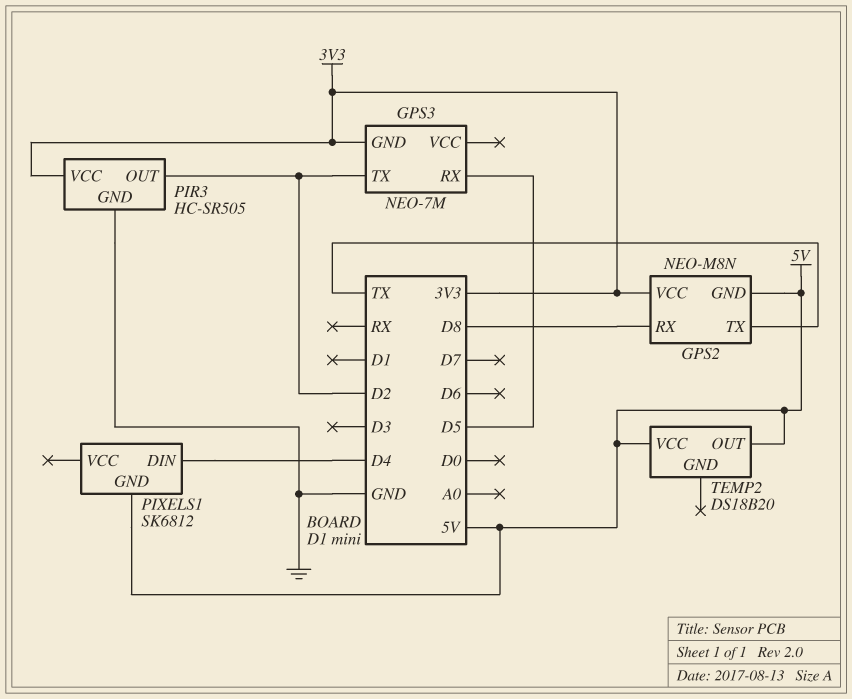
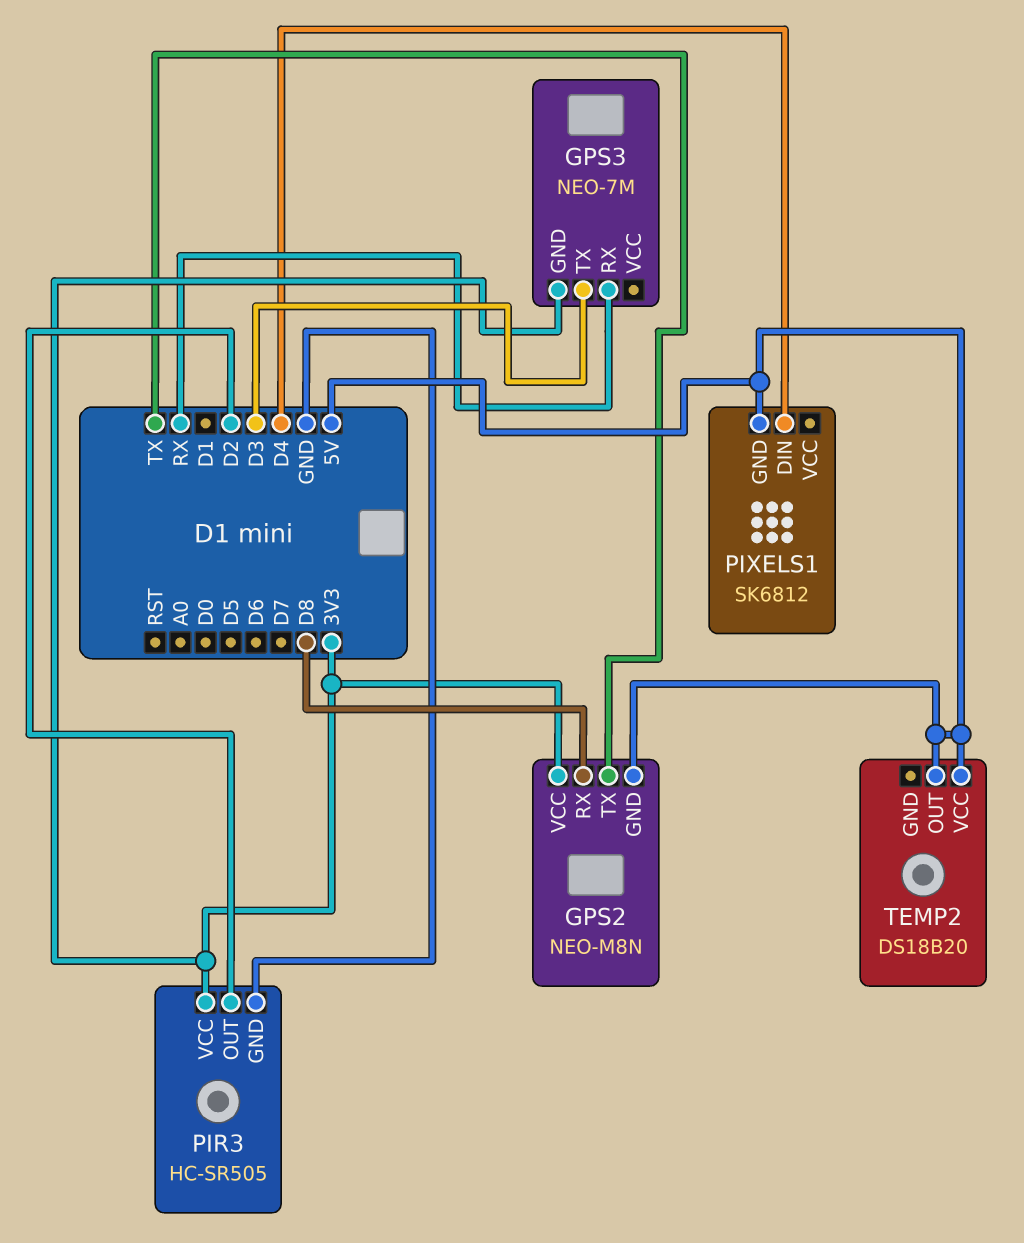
GPS3 pin RX: D5 -> RX
GPS3 pin TX: D2 -> D3

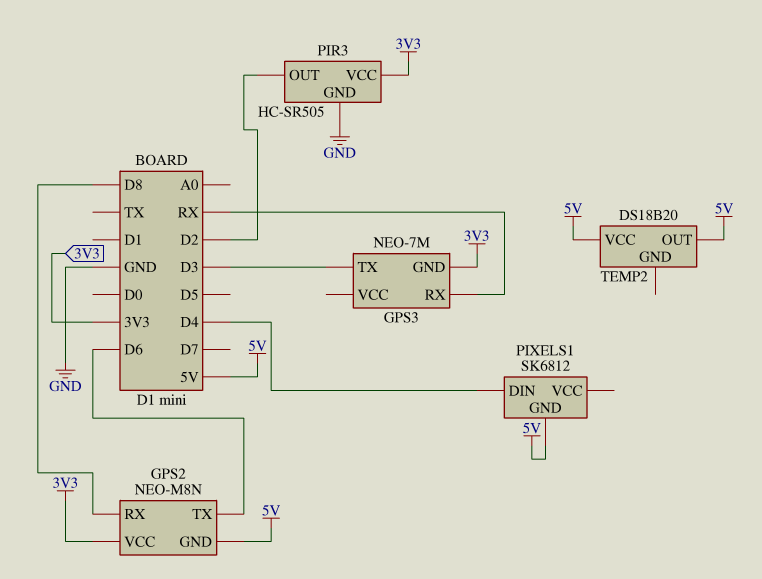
GPS2 pin TX: TX -> D6

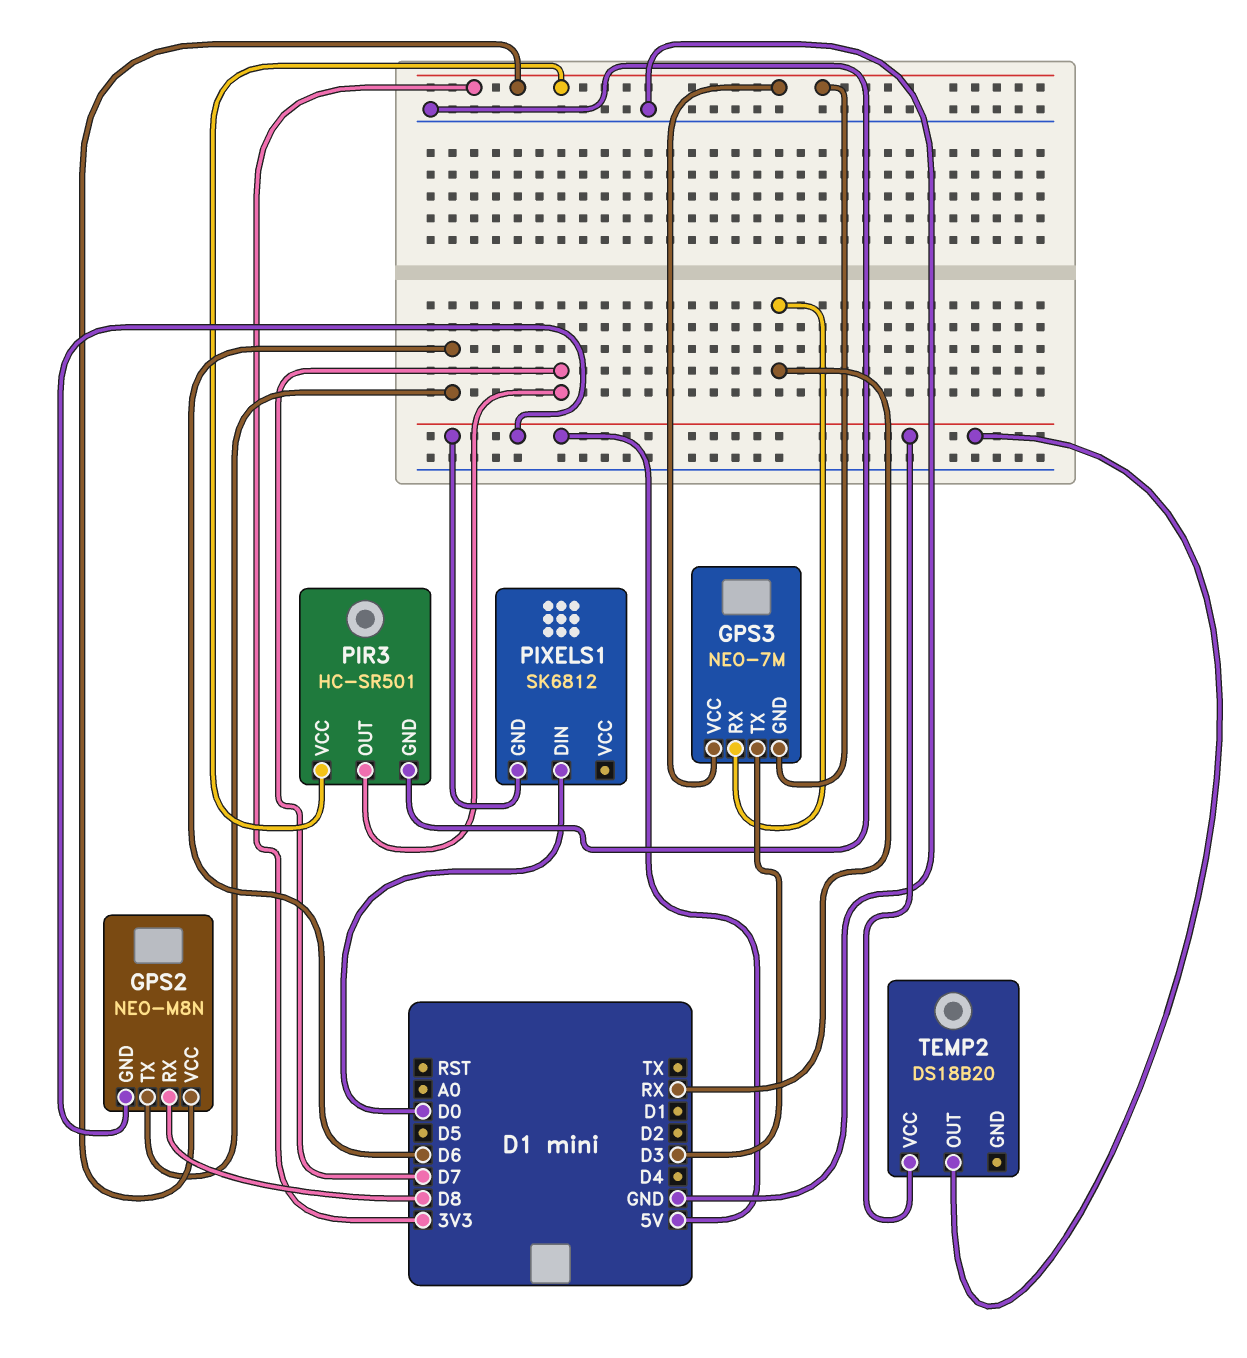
GPS3 pin VCC: none -> 3V3
PIR3: HC-SR505 -> HC-SR501
PIR3 pin OUT: D2 -> D7
PIXELS1 pin DIN: D4 -> D0

